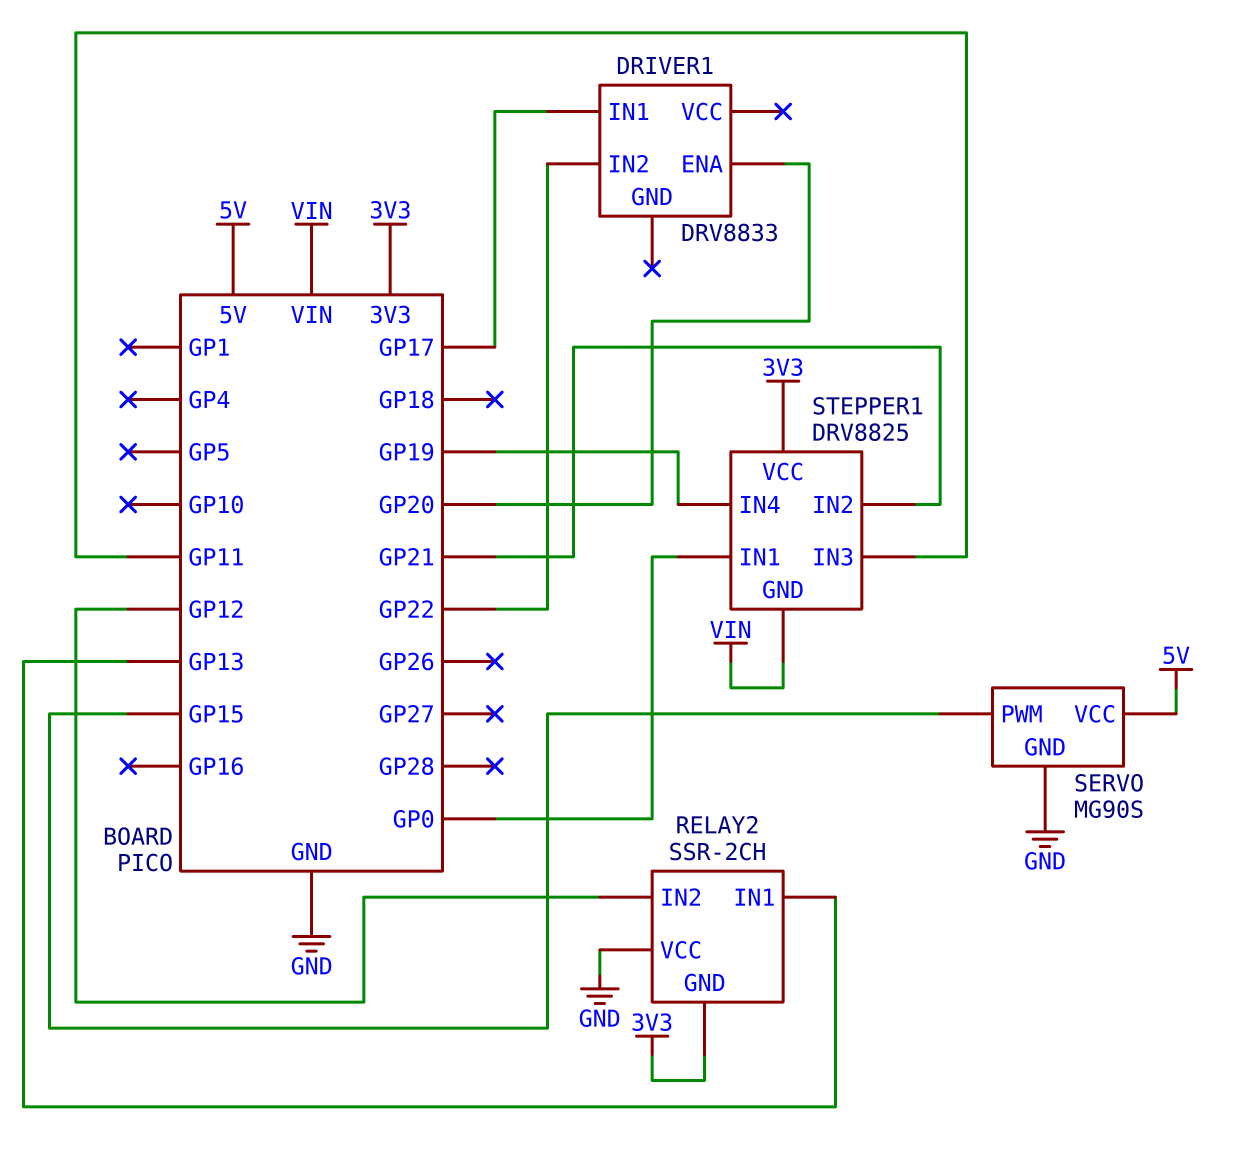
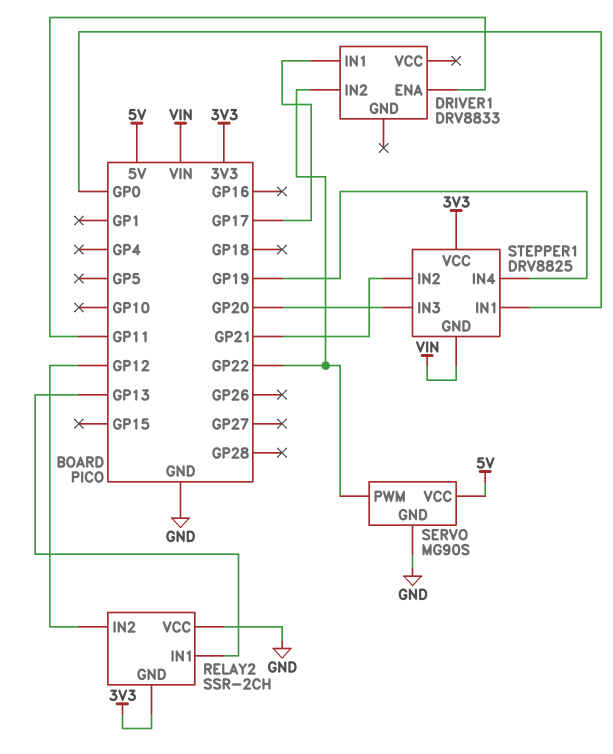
DRIVER1 pin ENA: GP20 -> GP11
SERVO pin PWM: GP15 -> GP22
STEPPER1 pin IN3: GP11 -> GP20

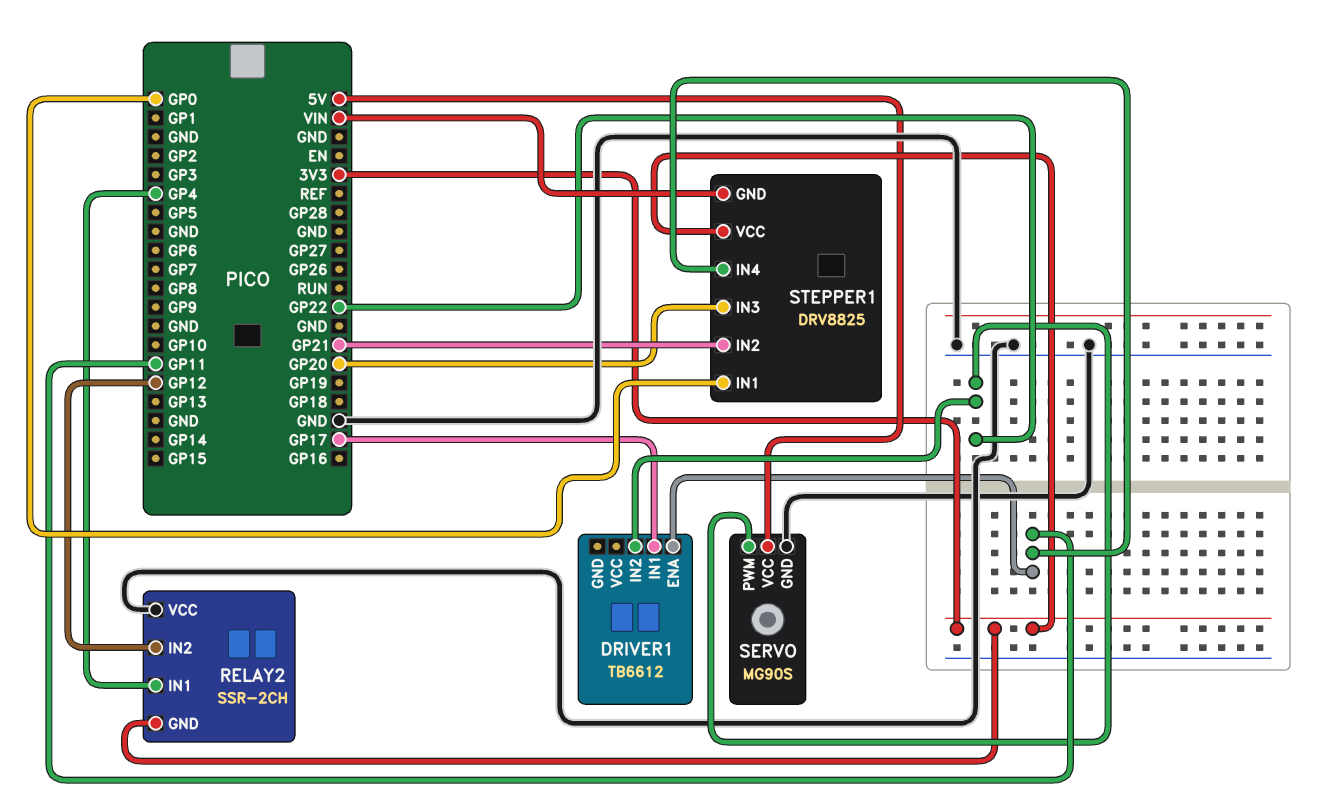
DRIVER1: DRV8833 -> TB6612
RELAY2 pin IN1: GP13 -> GP4
STEPPER1 pin IN4: GP19 -> GP11

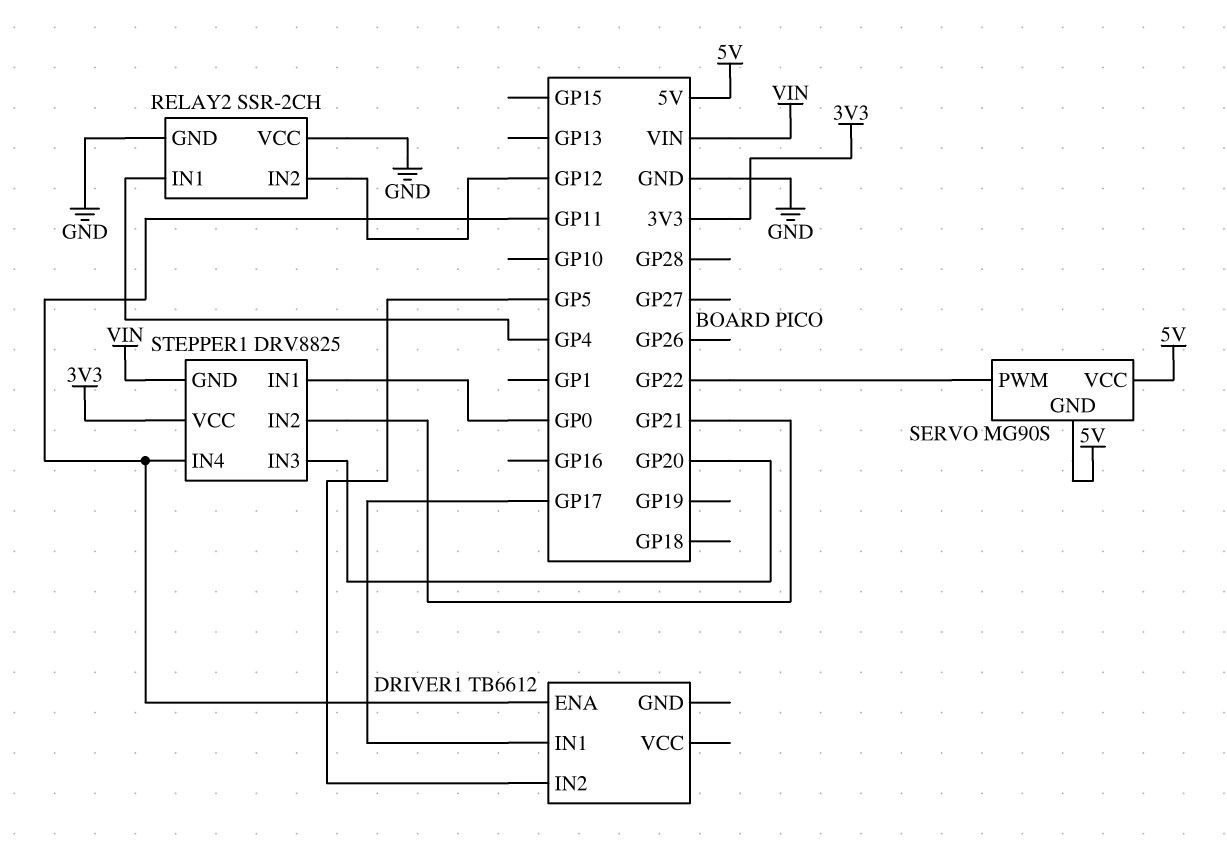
DRIVER1 pin IN2: GP22 -> GP5
RELAY2 pin GND: 3V3 -> GND
SERVO pin GND: GND -> 5V

